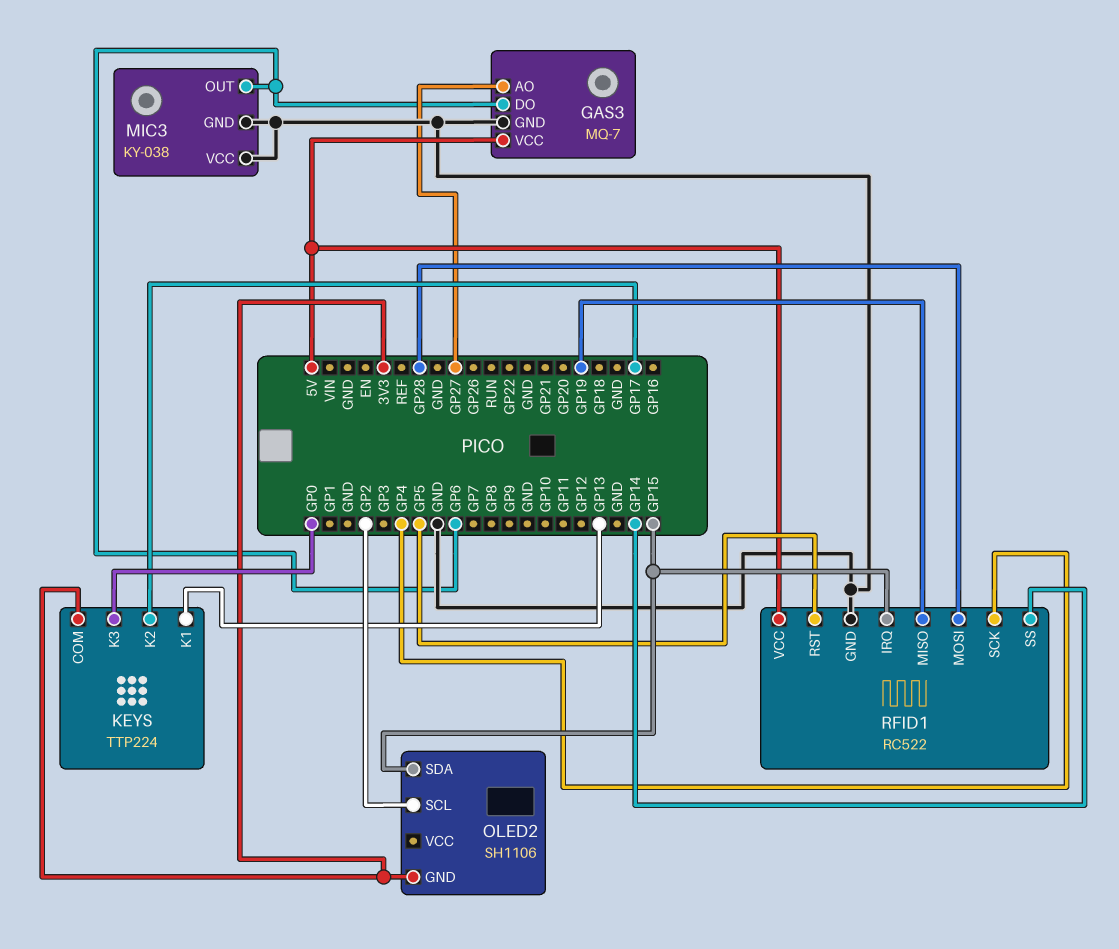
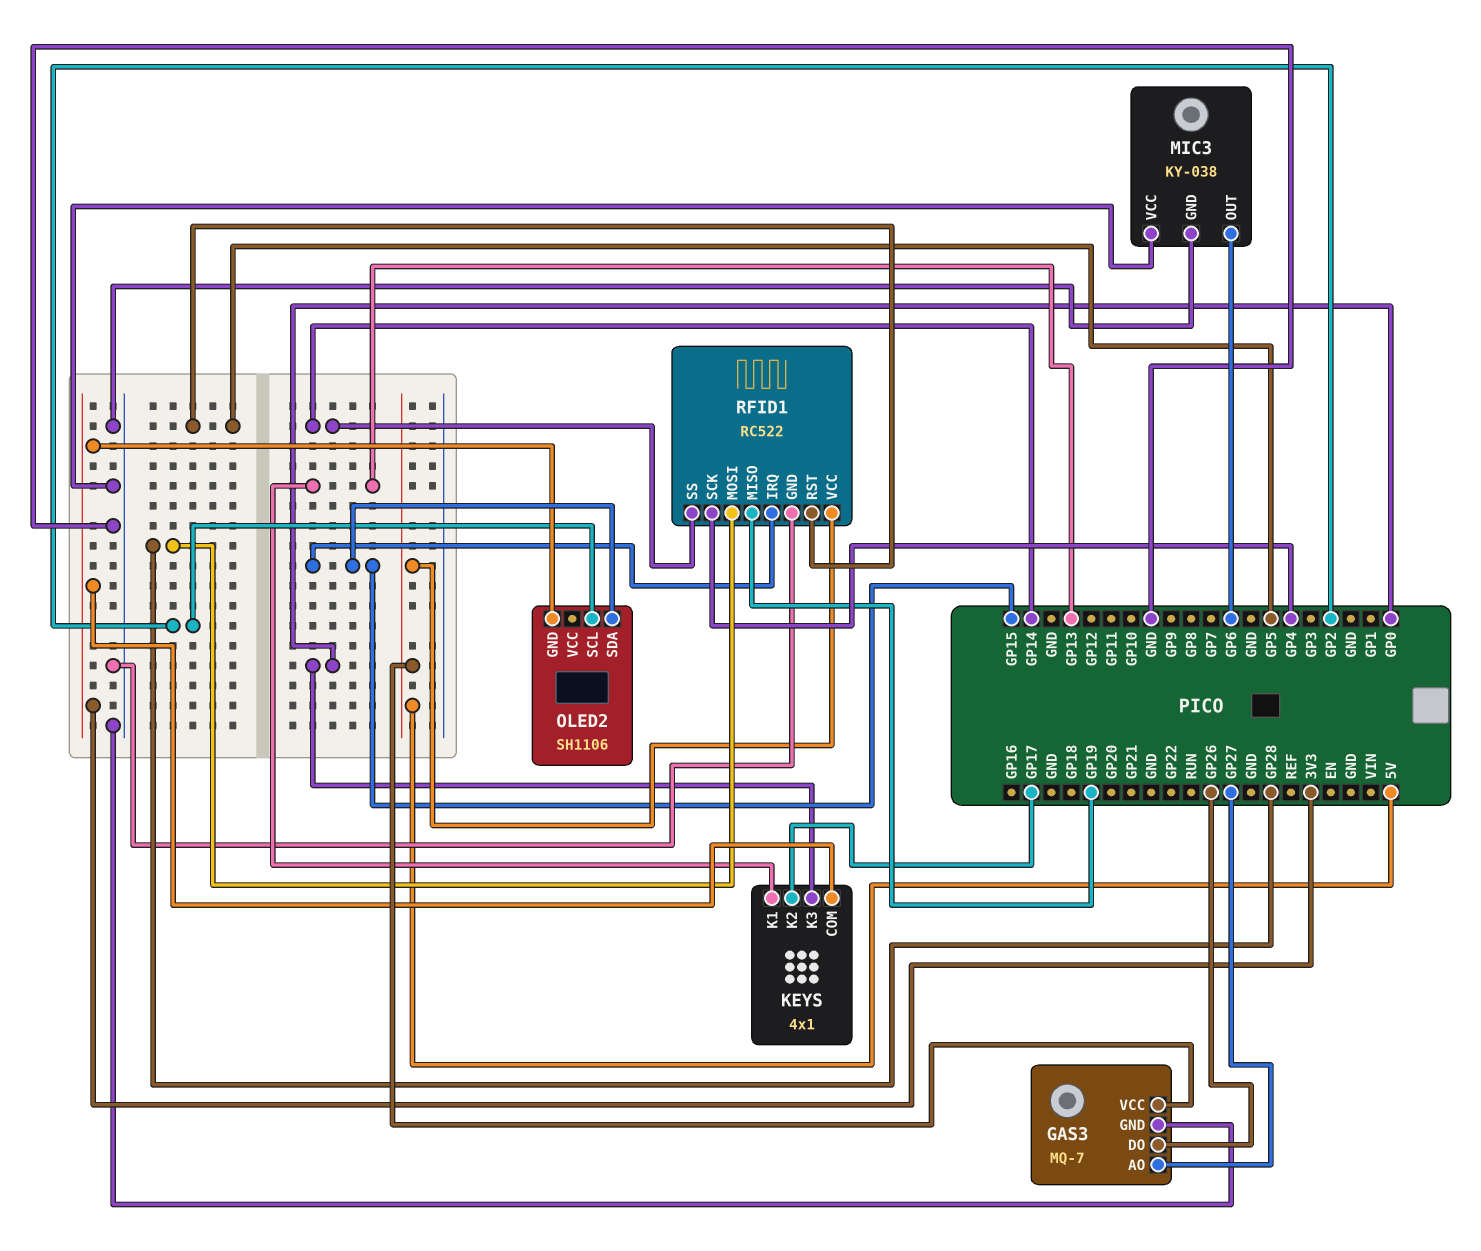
GAS3 pin DO: GP6 -> GP26
KEYS: TTP224 -> 4x1

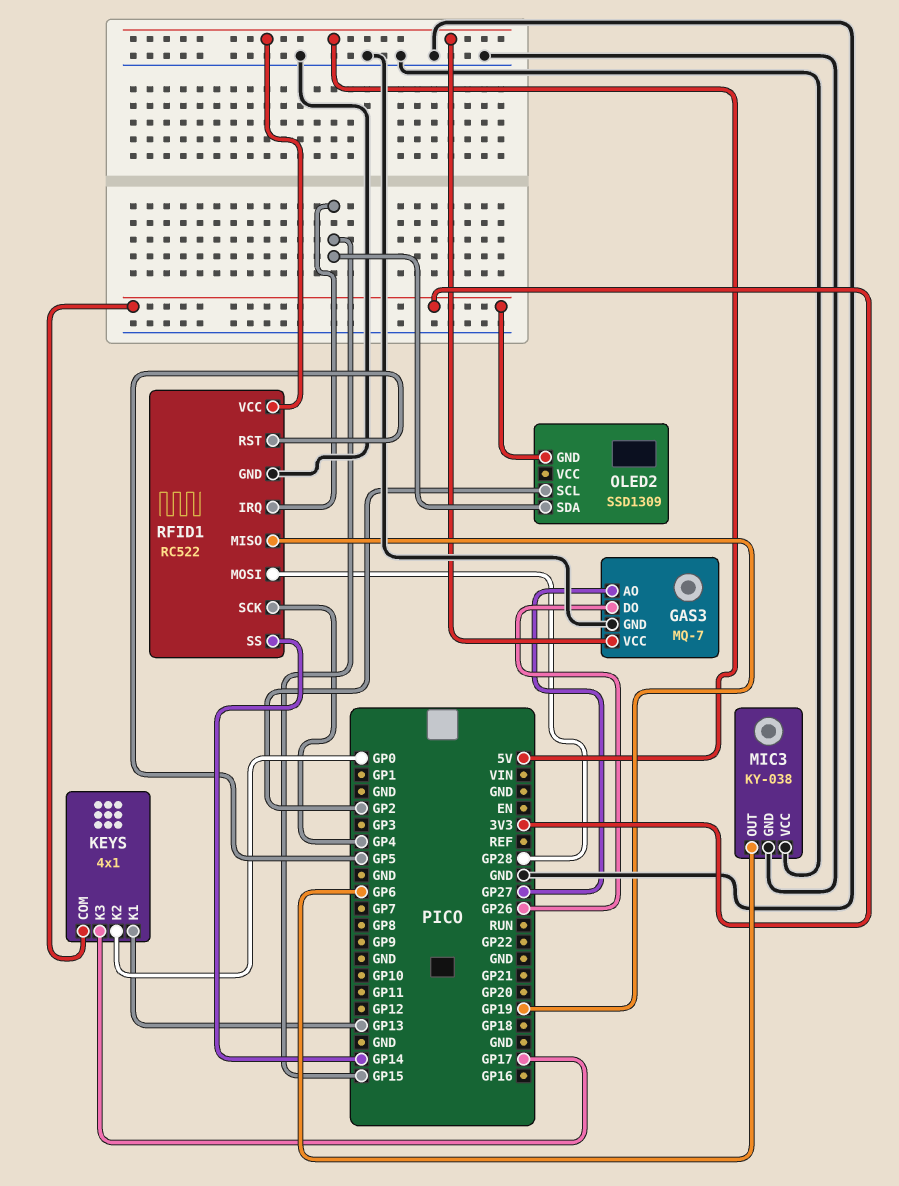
KEYS pin K2: GP17 -> GP0
KEYS pin K3: GP0 -> GP17
OLED2: SH1106 -> SSD1309

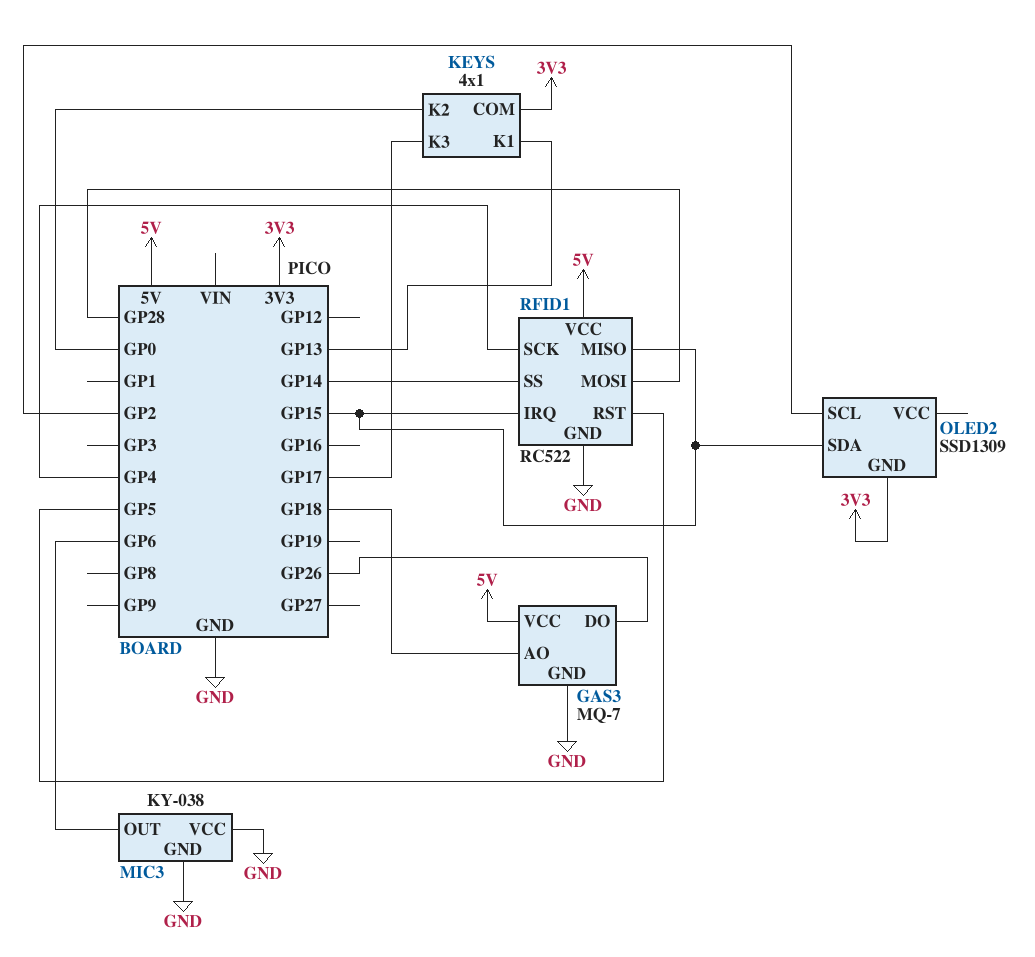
GAS3 pin AO: GP27 -> GP18
RFID1 pin MISO: GP19 -> GP15

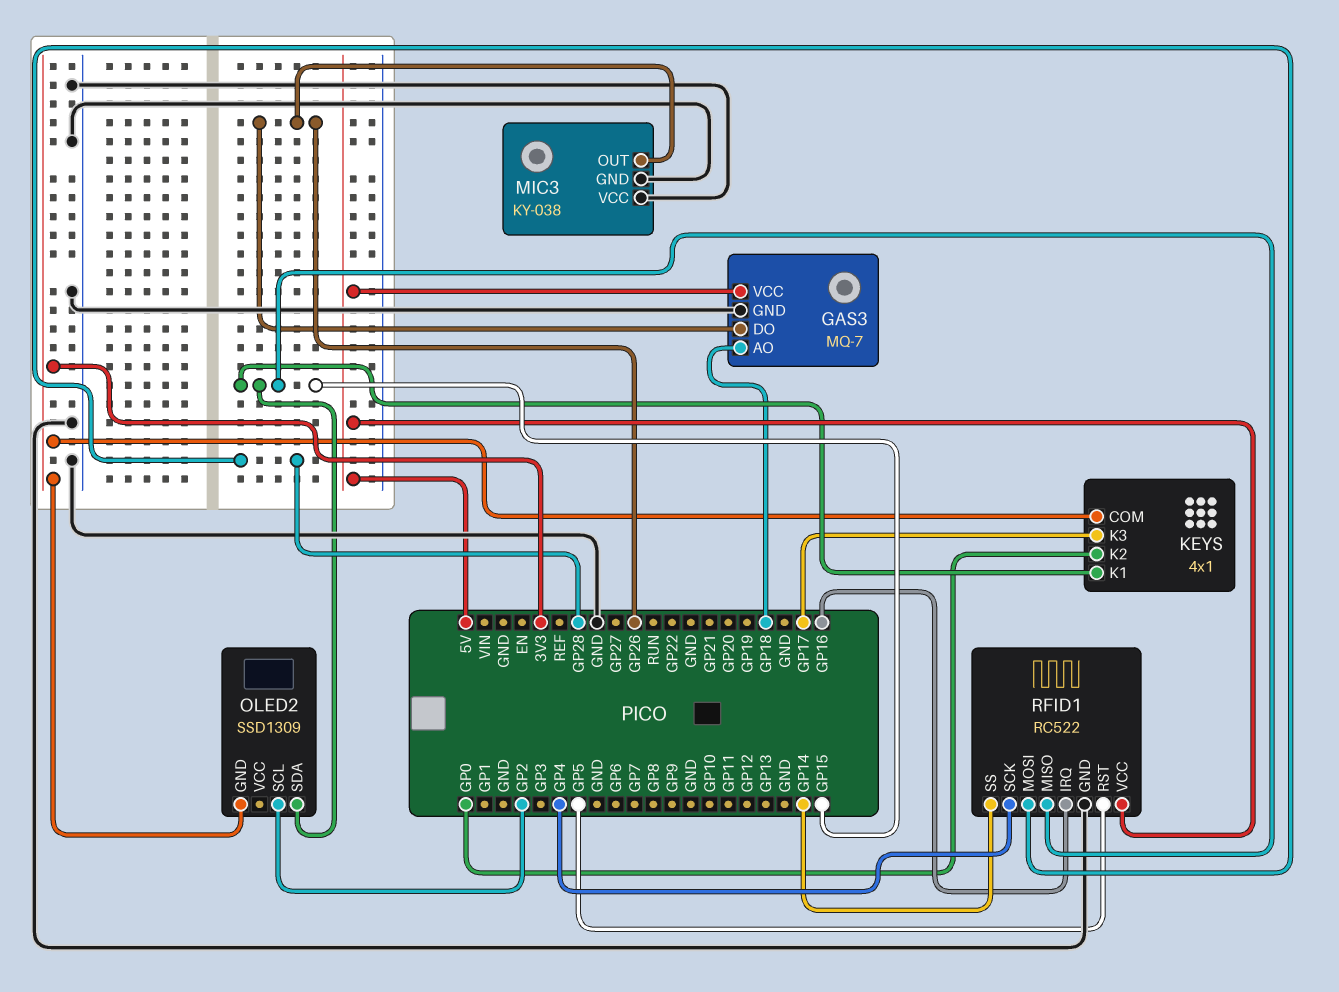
KEYS pin K1: GP13 -> GP15
MIC3 pin OUT: GP6 -> GP26
RFID1 pin IRQ: GP15 -> GP16

